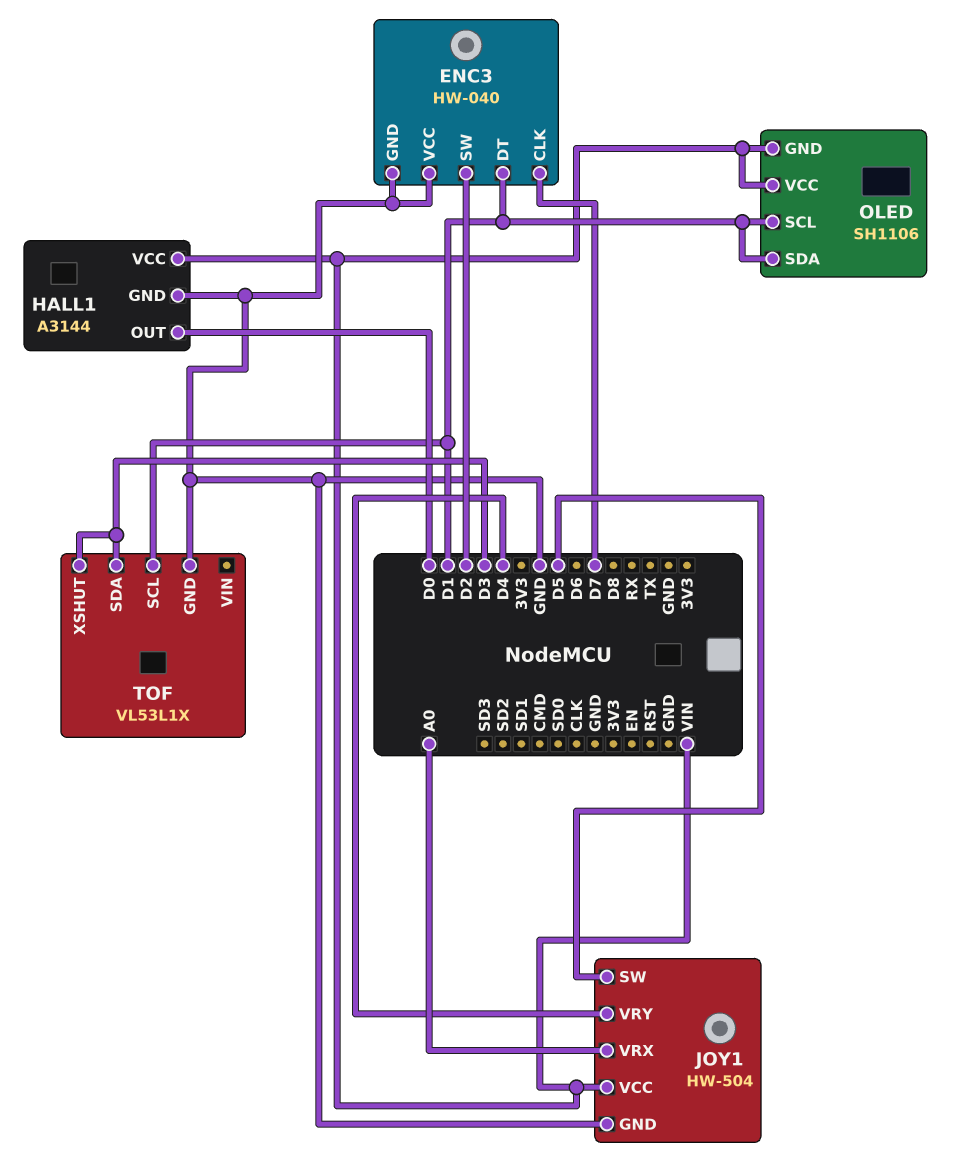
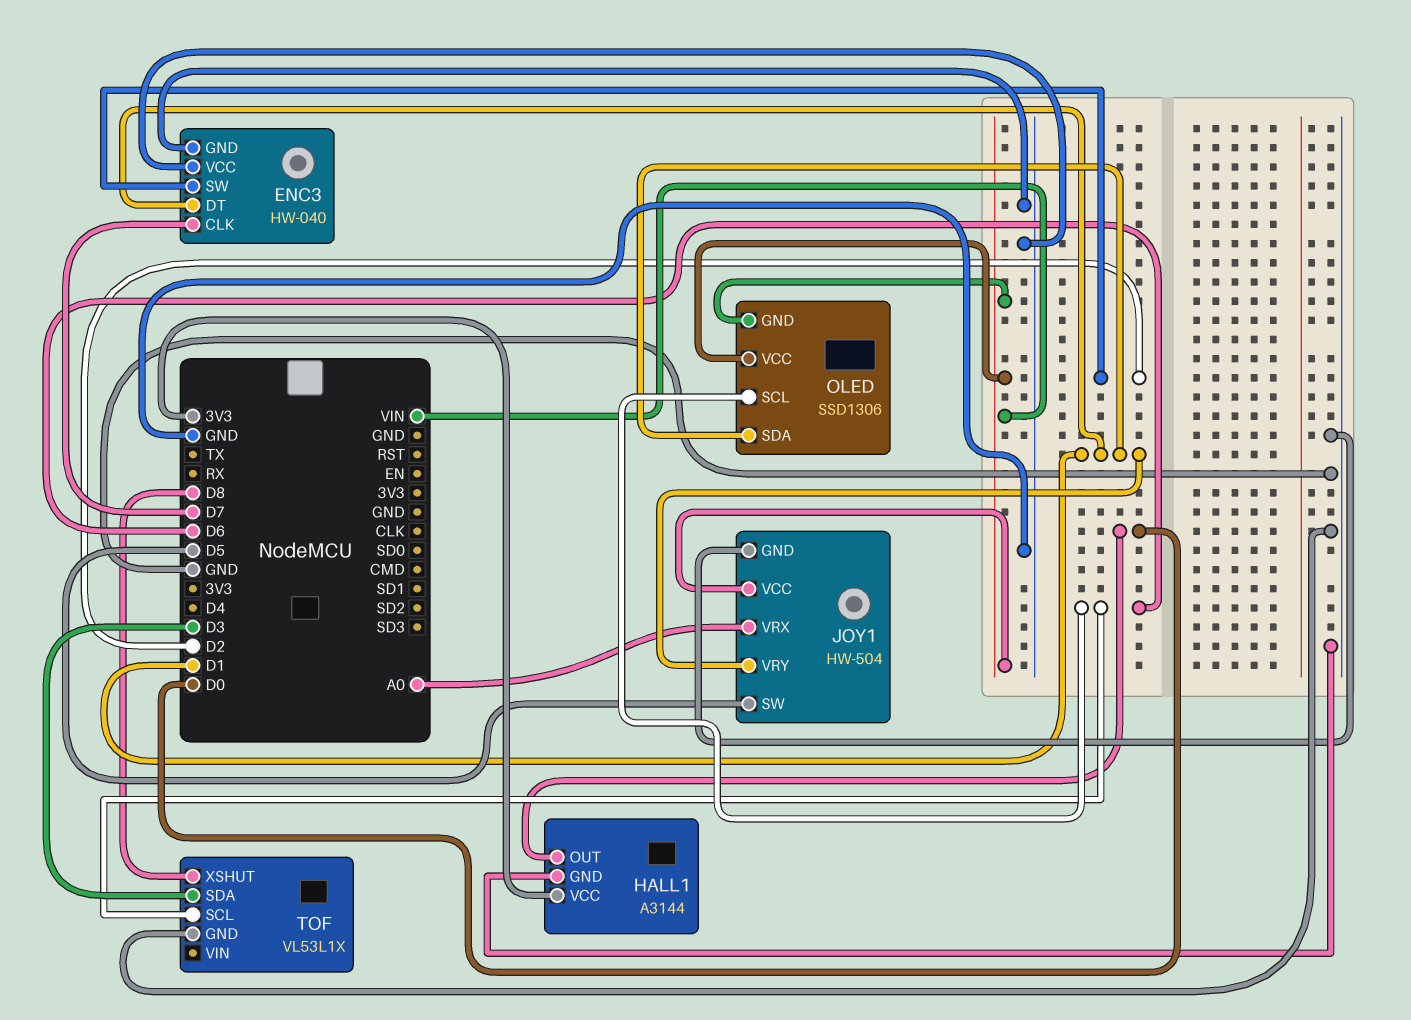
HALL1 pin VCC: VIN -> 3V3
JOY1 pin VRY: D4 -> D1
OLED: SH1106 -> SSD1306
OLED pin SCL: D1 -> D6
TOF pin SCL: D1 -> D6
TOF pin XSHUT: D3 -> D8

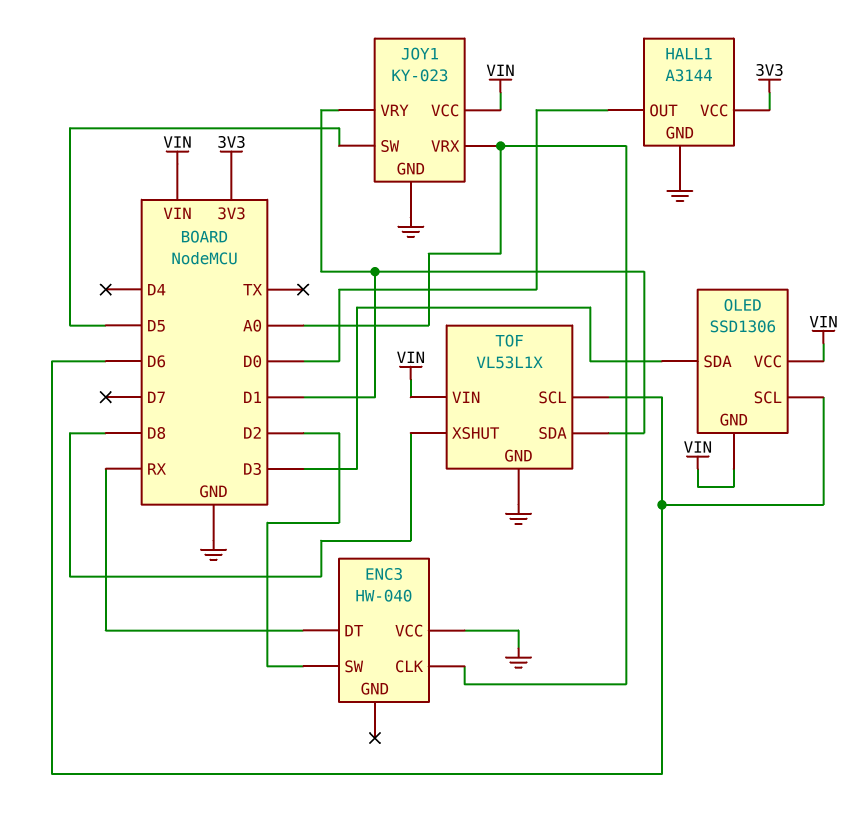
ENC3 pin CLK: D7 -> A0
ENC3 pin DT: D1 -> RX
ENC3 pin GND: GND -> none
JOY1: HW-504 -> KY-023
OLED pin SDA: D1 -> D3
TOF pin SDA: D3 -> D1
TOF pin VIN: none -> VIN

